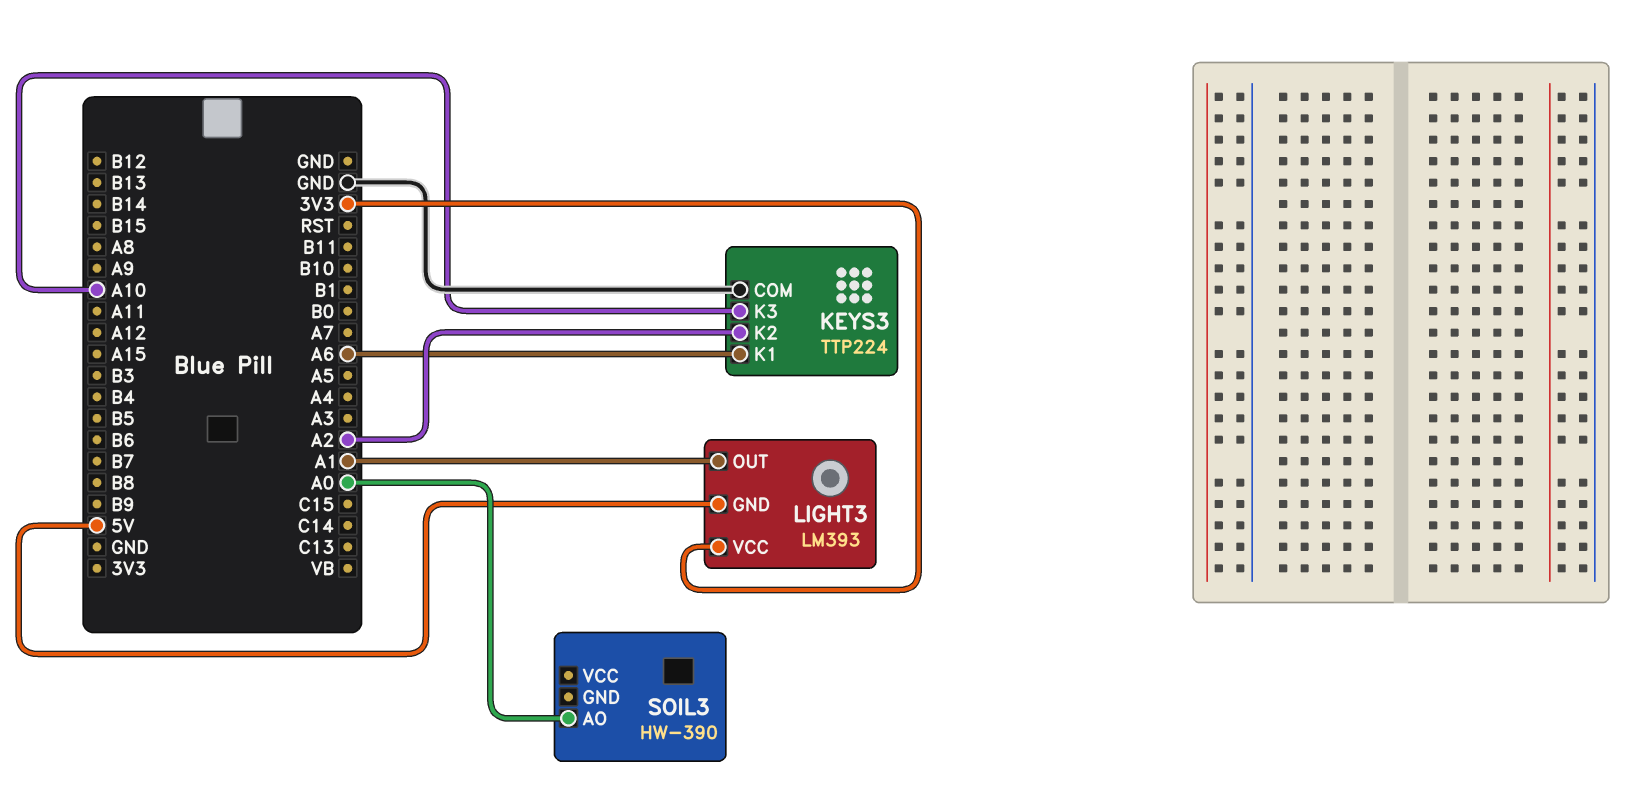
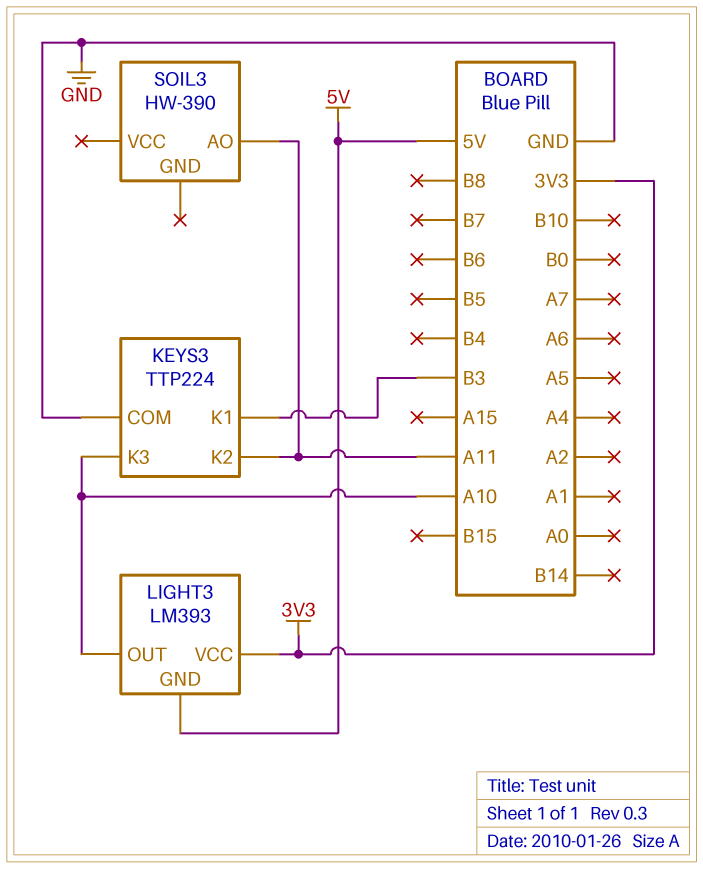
KEYS3 pin K1: A6 -> B3
KEYS3 pin K2: A2 -> A11
LIGHT3 pin OUT: A1 -> A10
SOIL3 pin AO: A0 -> A11

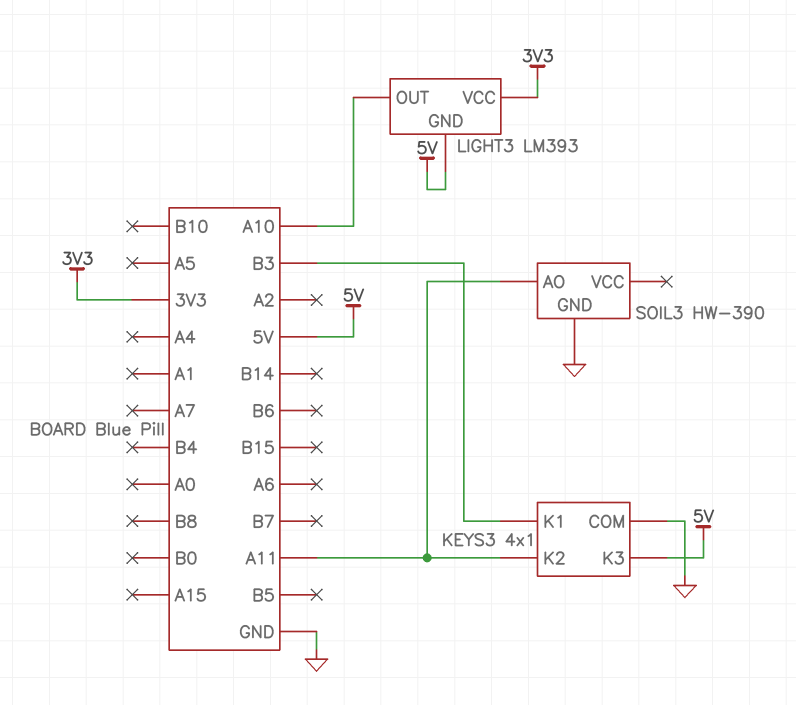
KEYS3: TTP224 -> 4x1
KEYS3 pin K3: A10 -> 5V
SOIL3 pin GND: none -> GND

